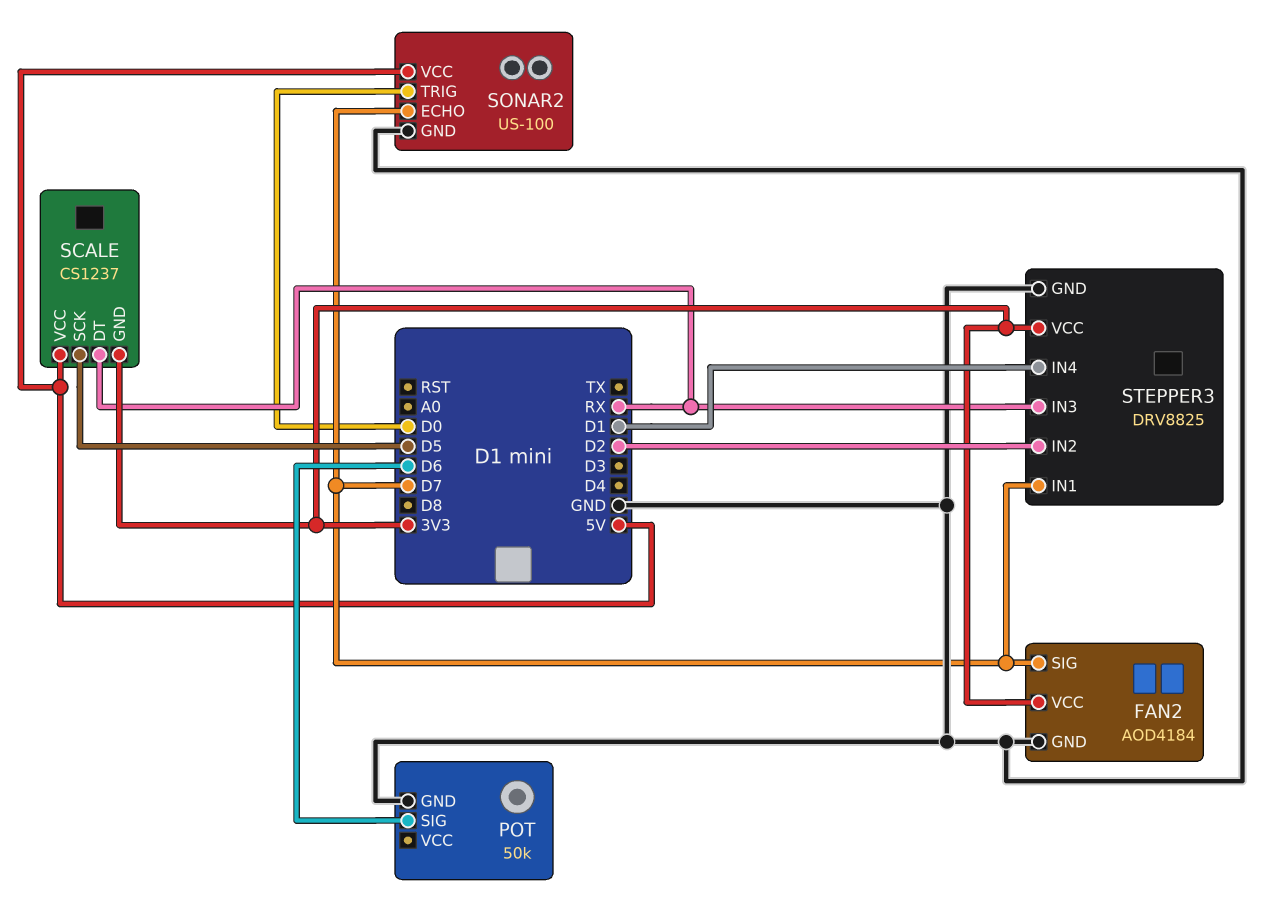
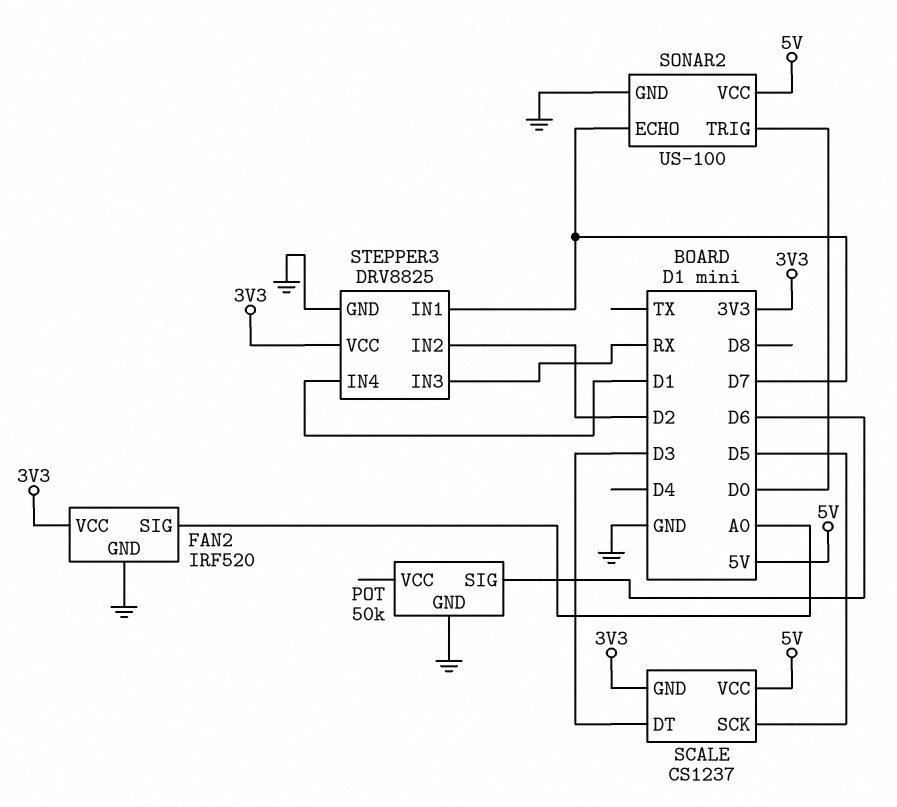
FAN2: AOD4184 -> IRF520
FAN2 pin SIG: D7 -> A0
SCALE pin DT: RX -> D3

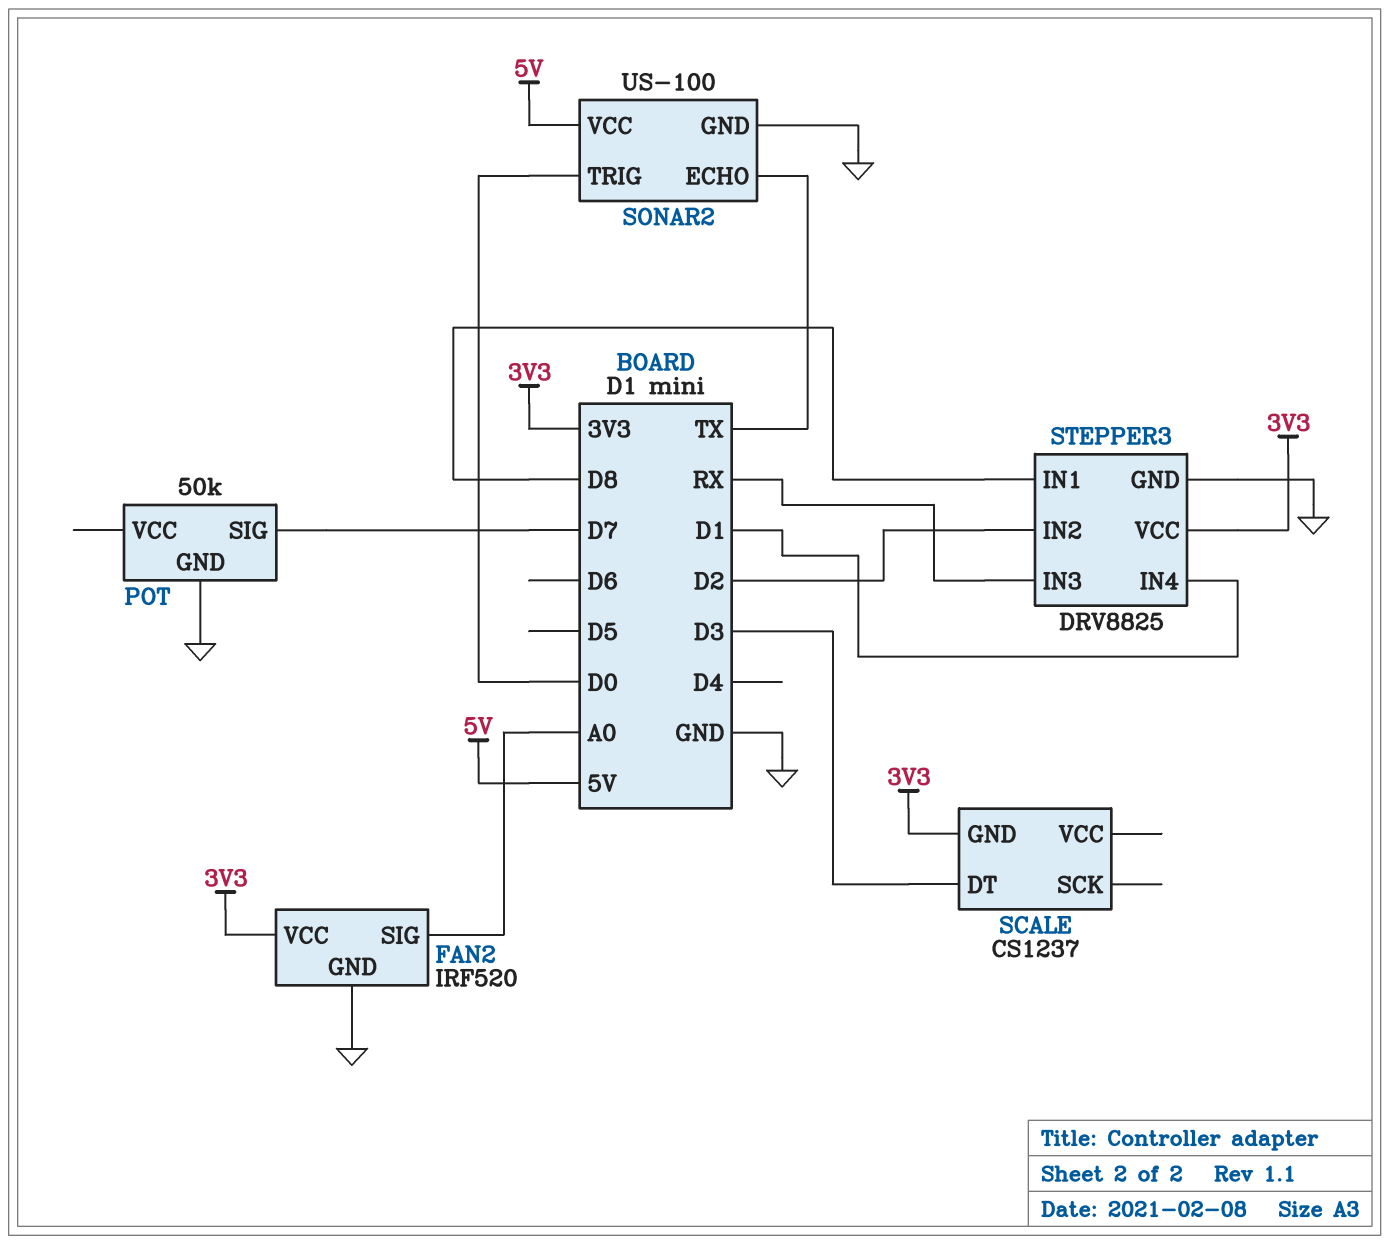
POT pin SIG: D6 -> D7
SCALE pin SCK: D5 -> none
SCALE pin VCC: 5V -> none
SONAR2 pin ECHO: D7 -> TX
STEPPER3 pin IN1: D7 -> D8

